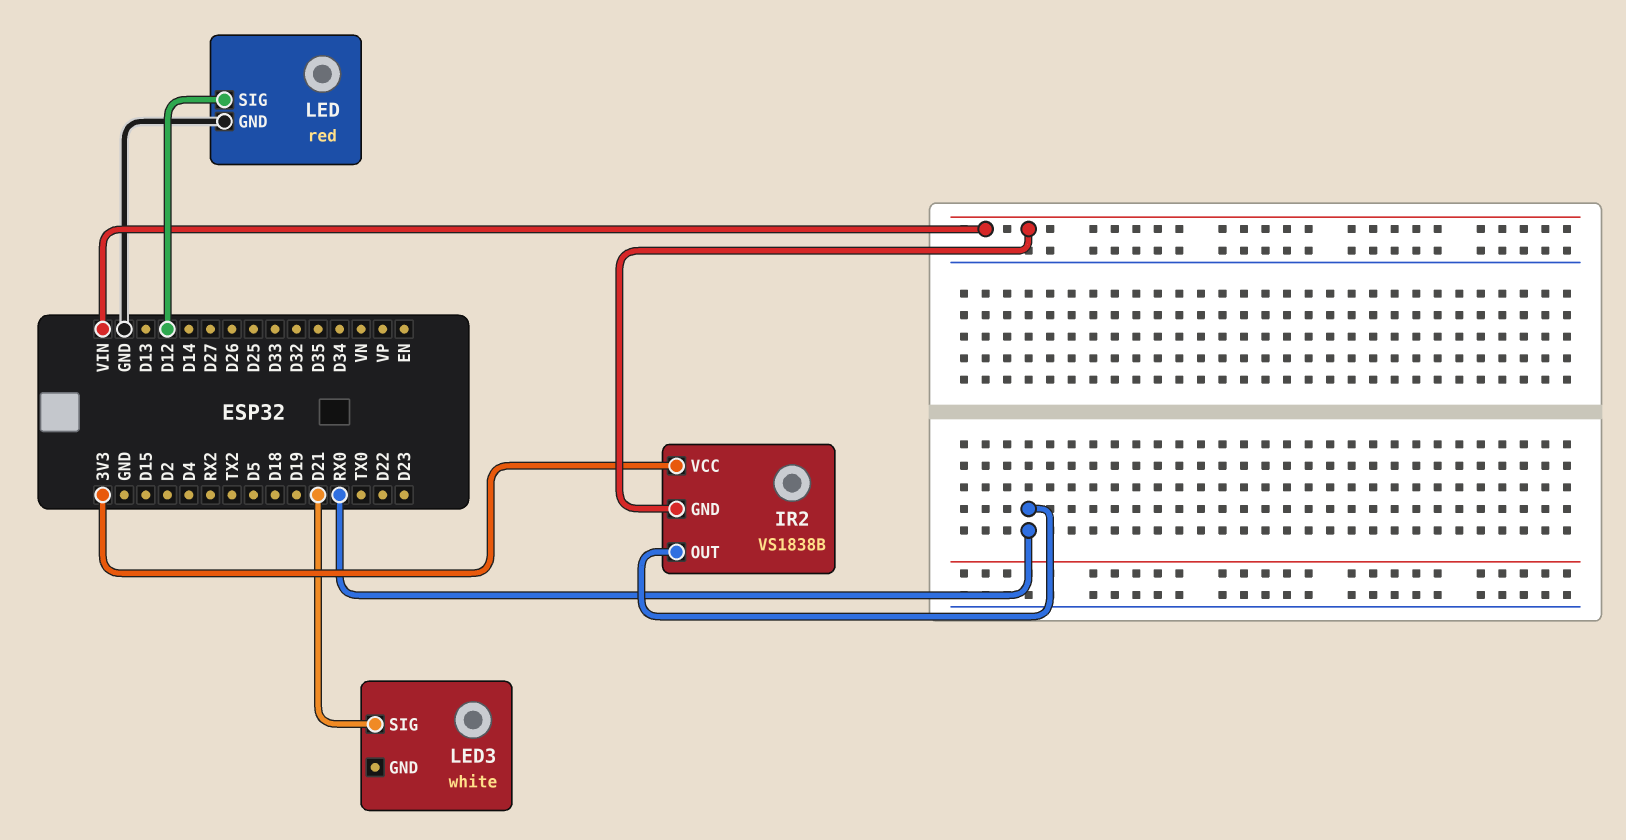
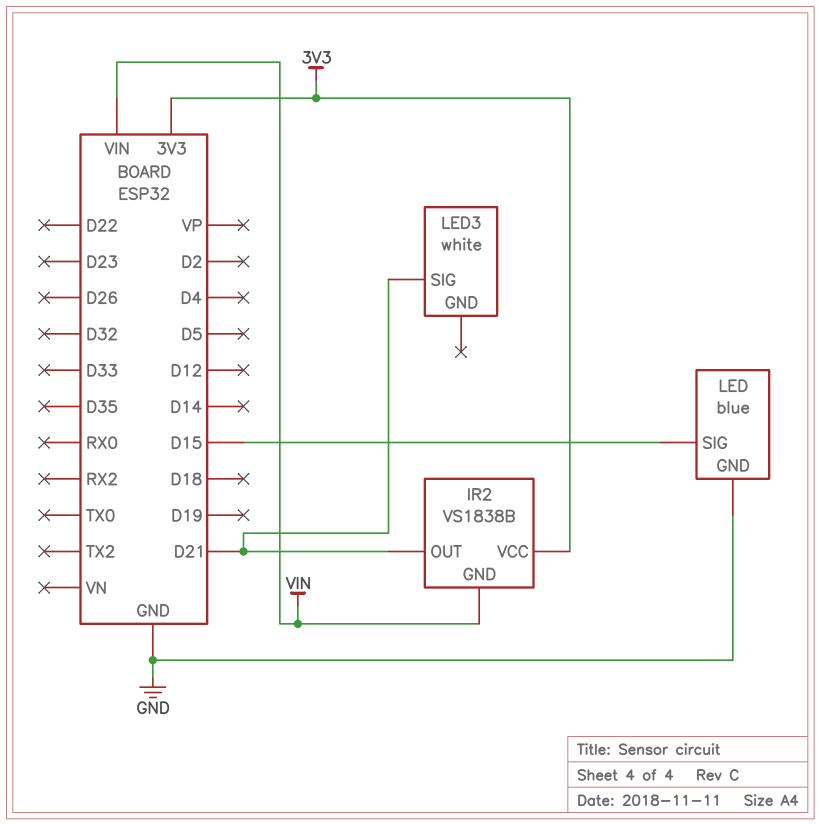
IR2 pin OUT: RX0 -> D21
LED: red -> blue
LED pin SIG: D12 -> D15

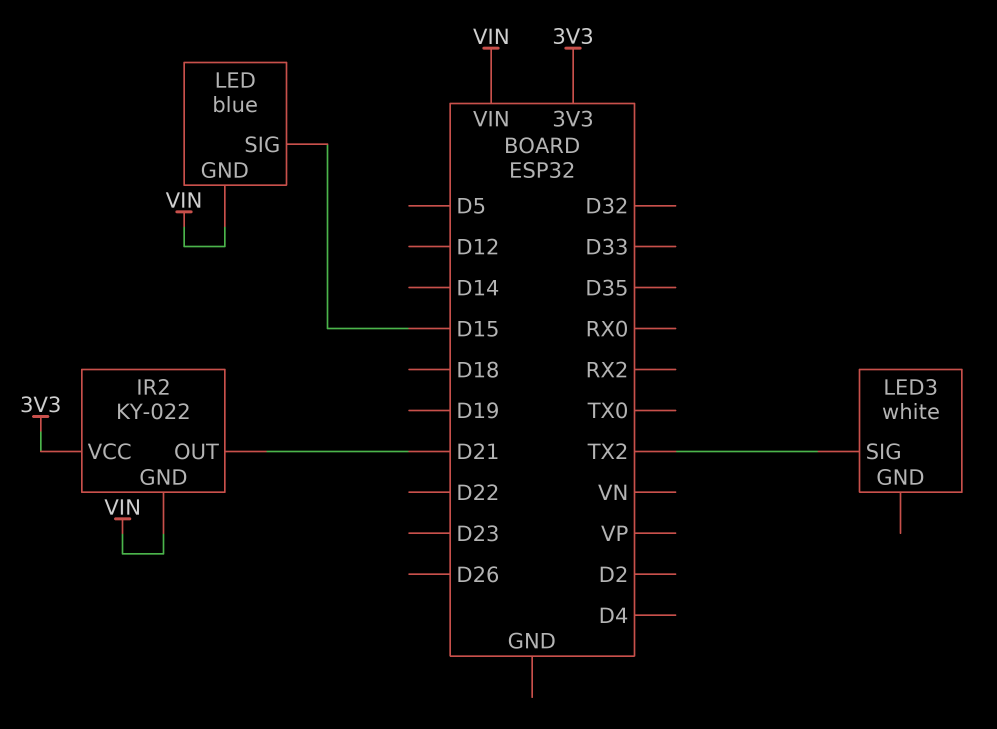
IR2: VS1838B -> KY-022
LED pin GND: GND -> VIN
LED3 pin SIG: D21 -> TX2

